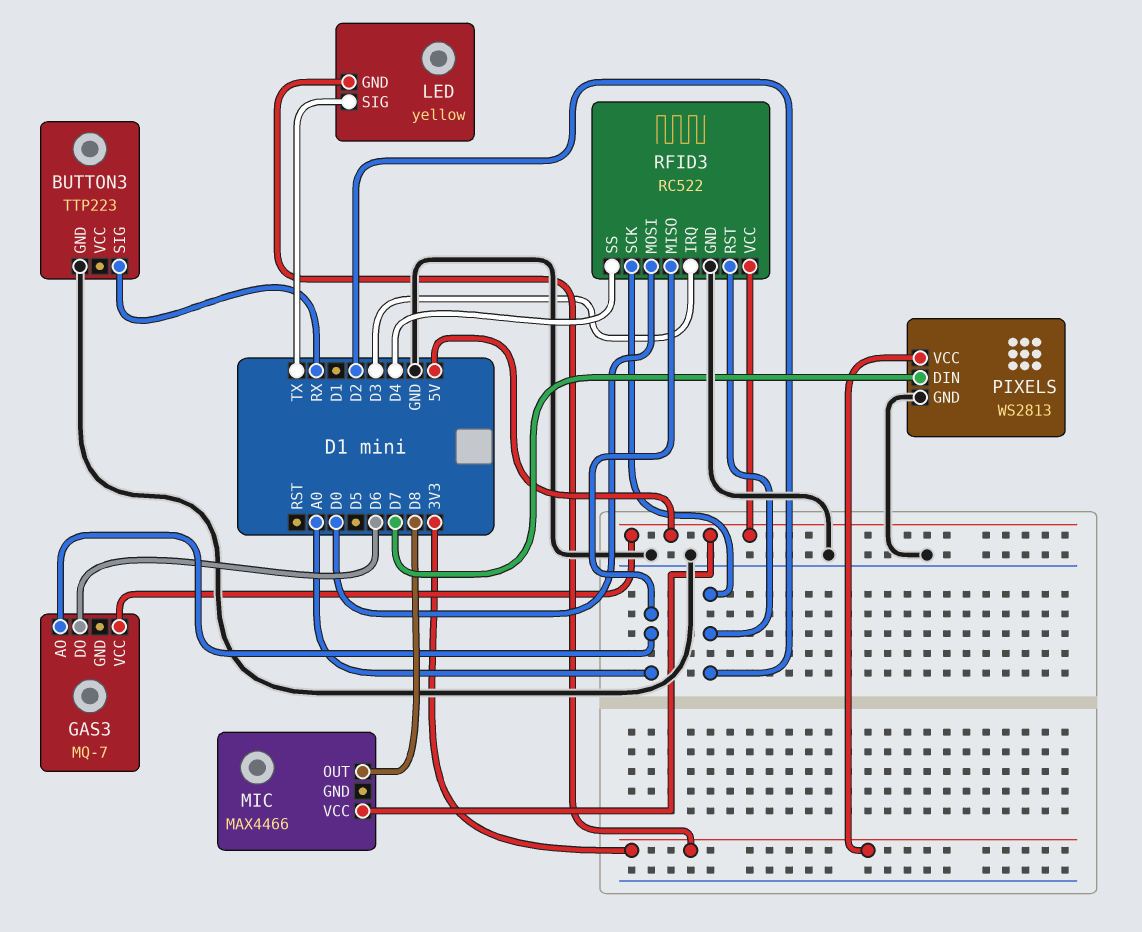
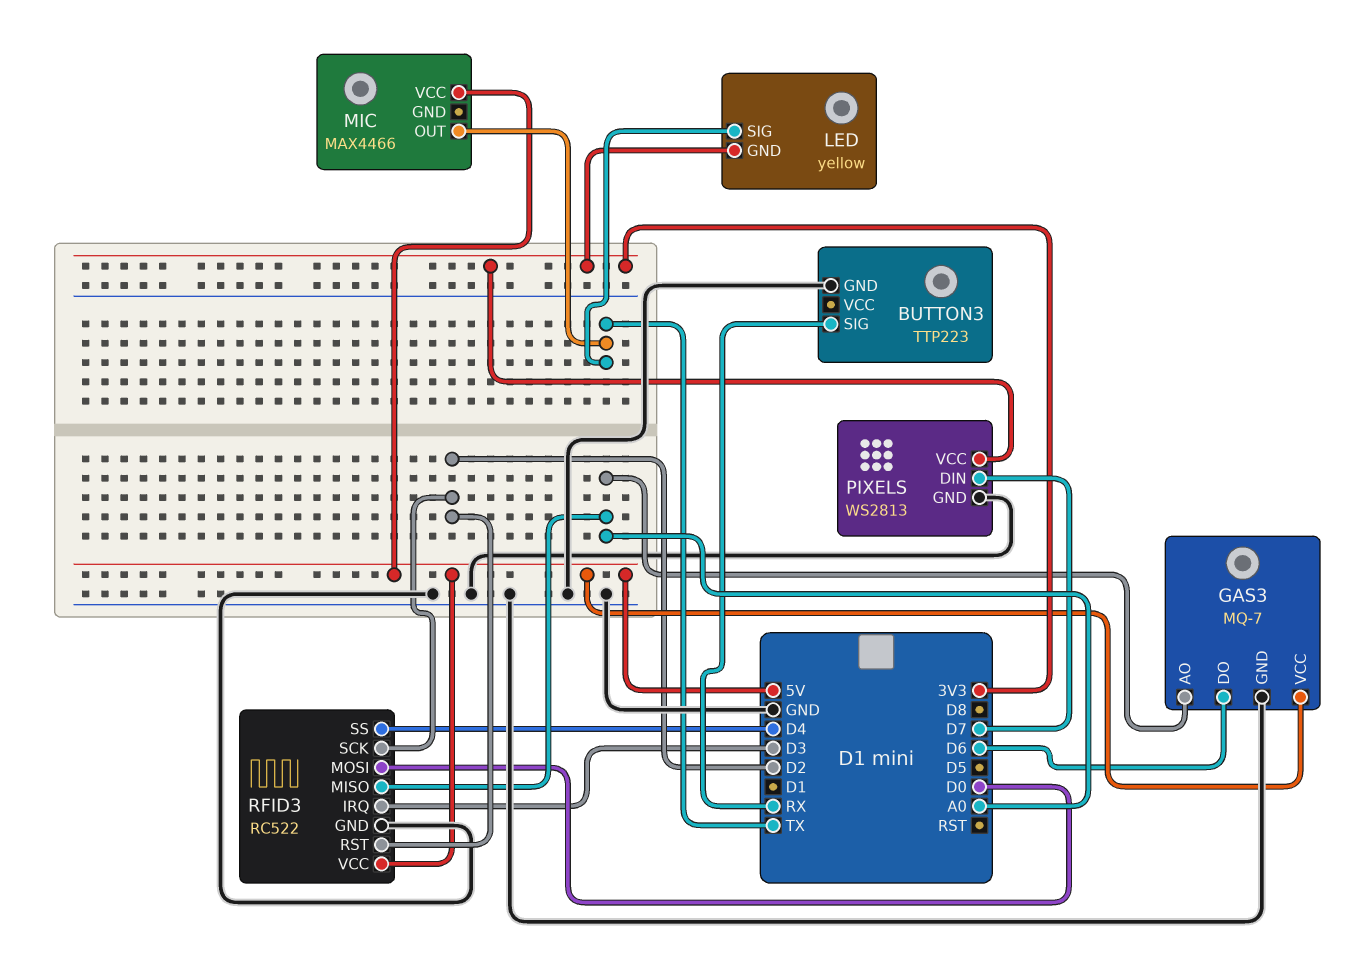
GAS3 pin GND: none -> GND
MIC pin OUT: D8 -> TX

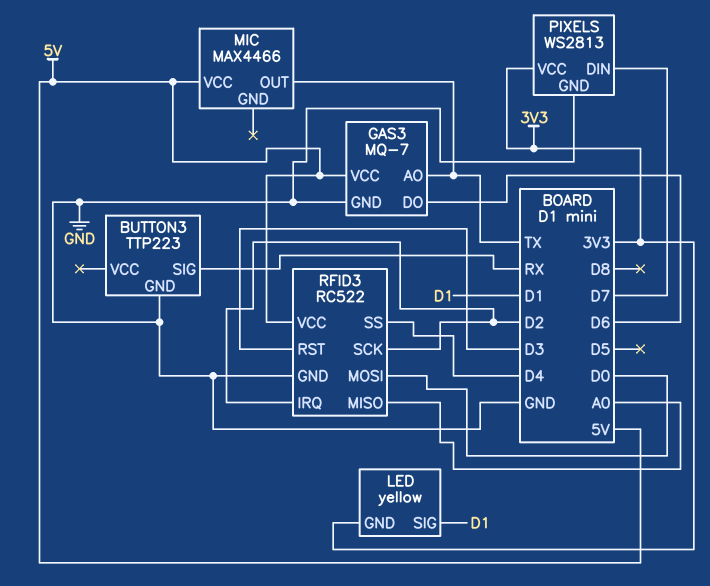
GAS3 pin AO: A0 -> TX
LED pin SIG: TX -> D1
RFID3 pin IRQ: D3 -> D2
RFID3 pin RST: D2 -> D3

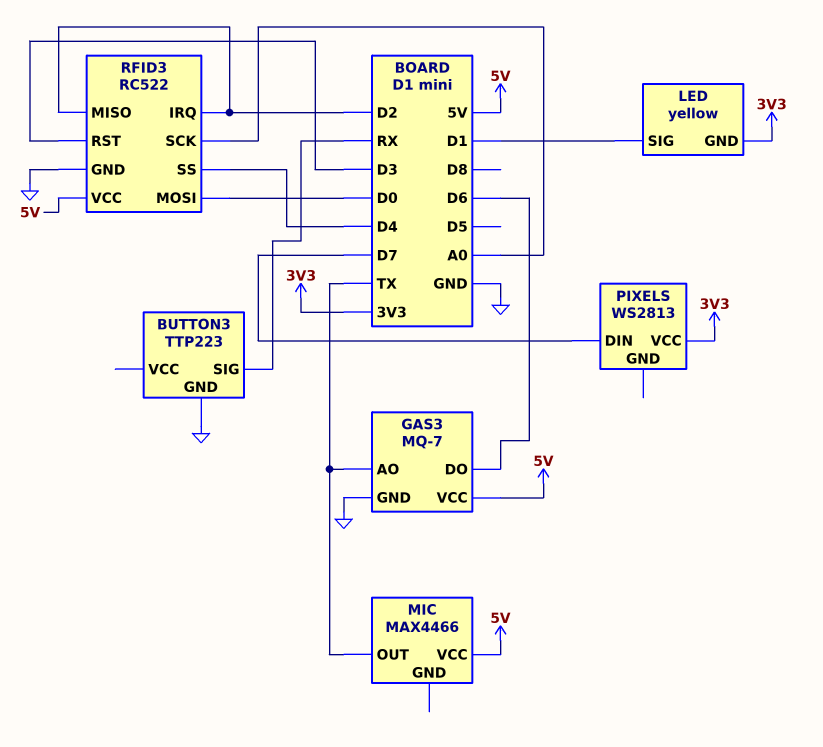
PIXELS pin GND: GND -> none
RFID3 pin MISO: A0 -> D2
RFID3 pin SCK: D2 -> A0

